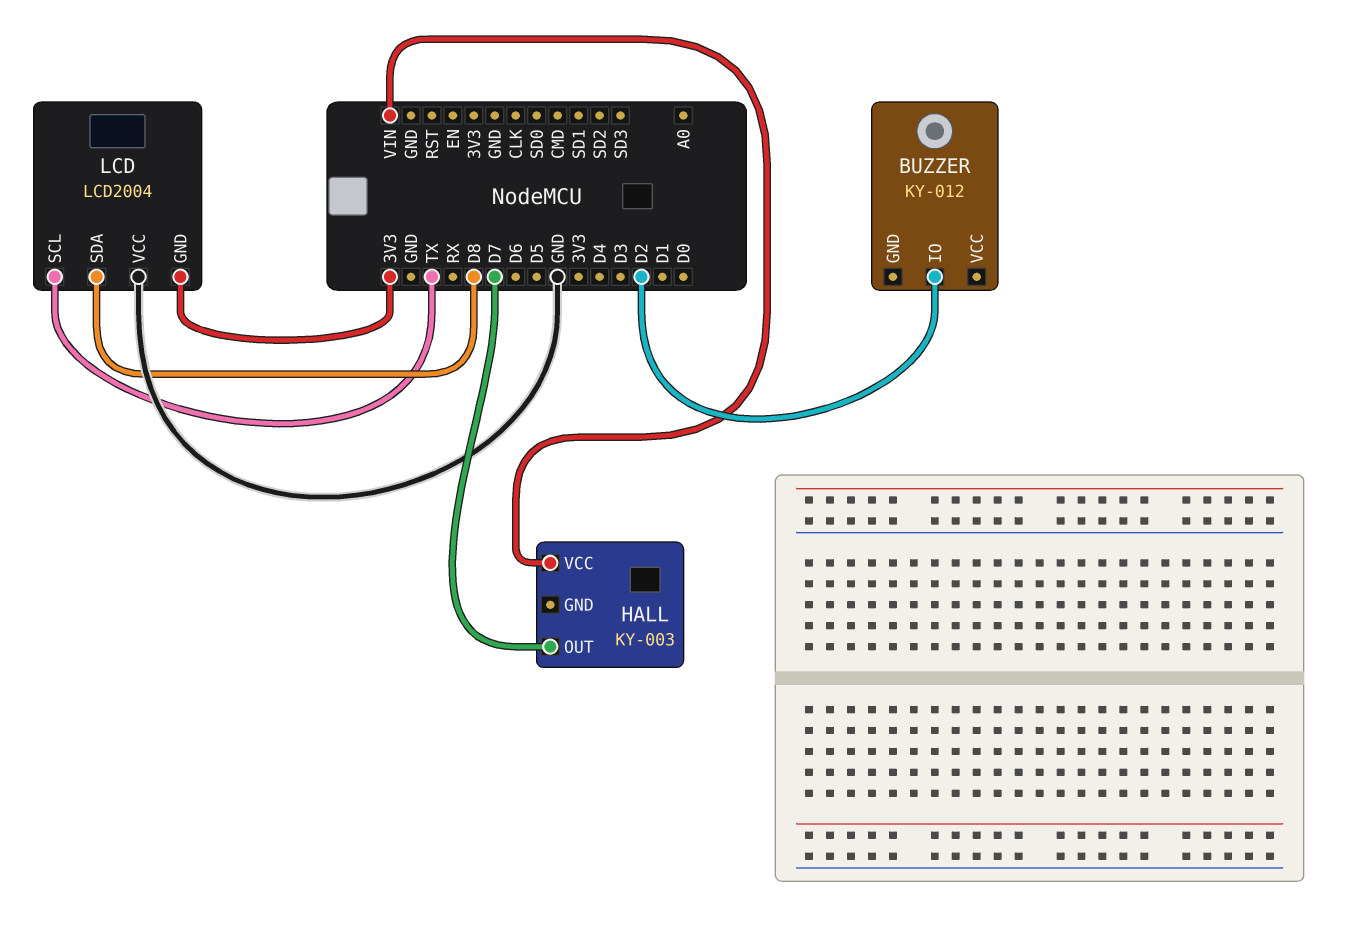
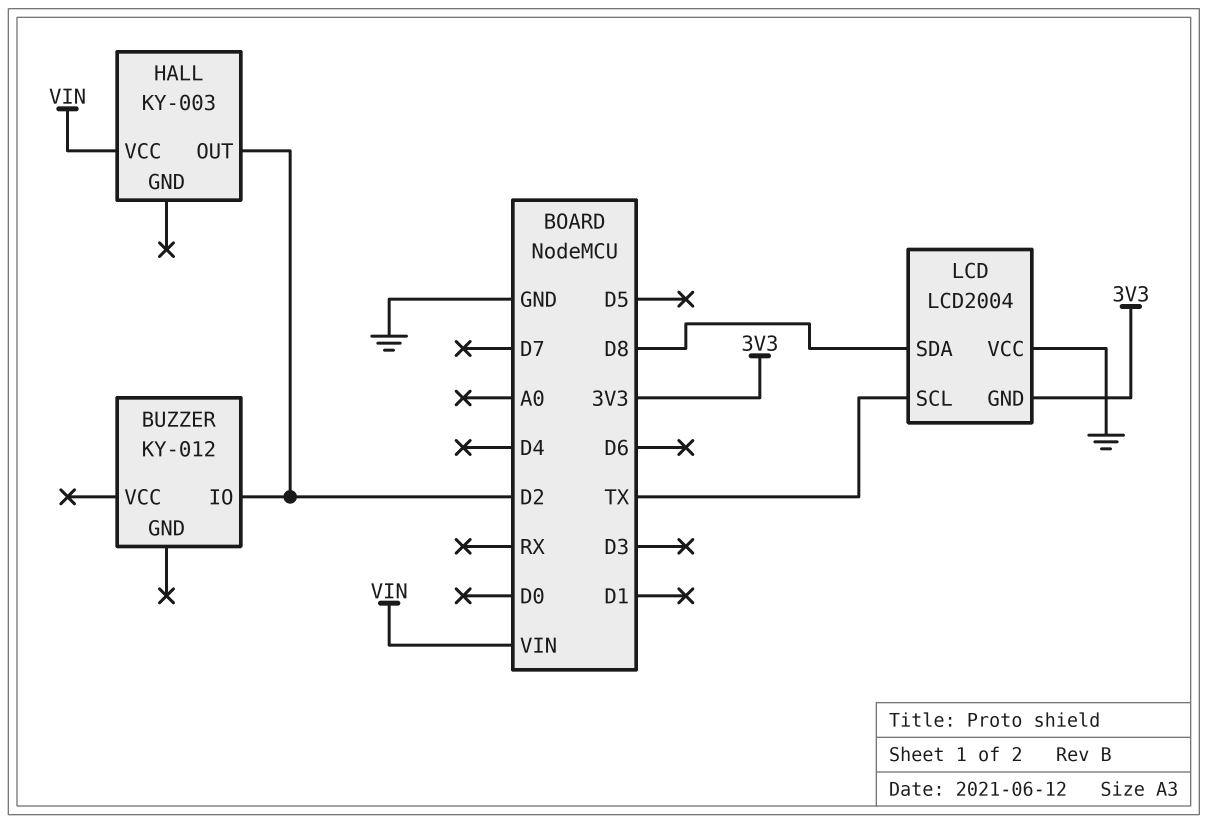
HALL pin OUT: D7 -> D2

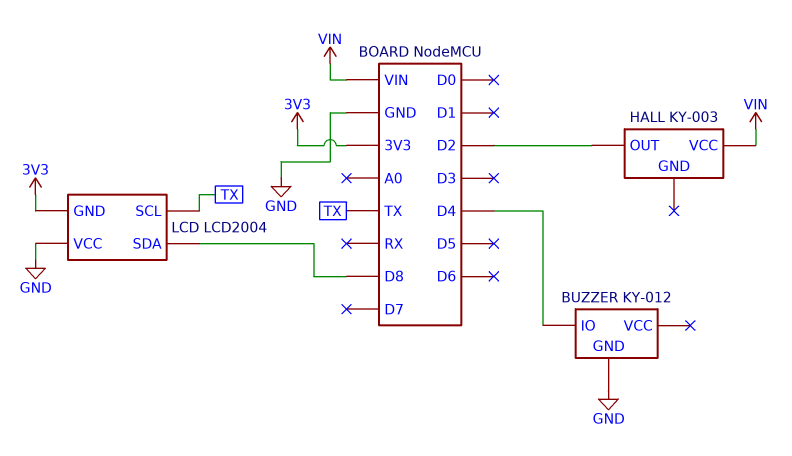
BUZZER pin GND: none -> GND
BUZZER pin IO: D2 -> D4

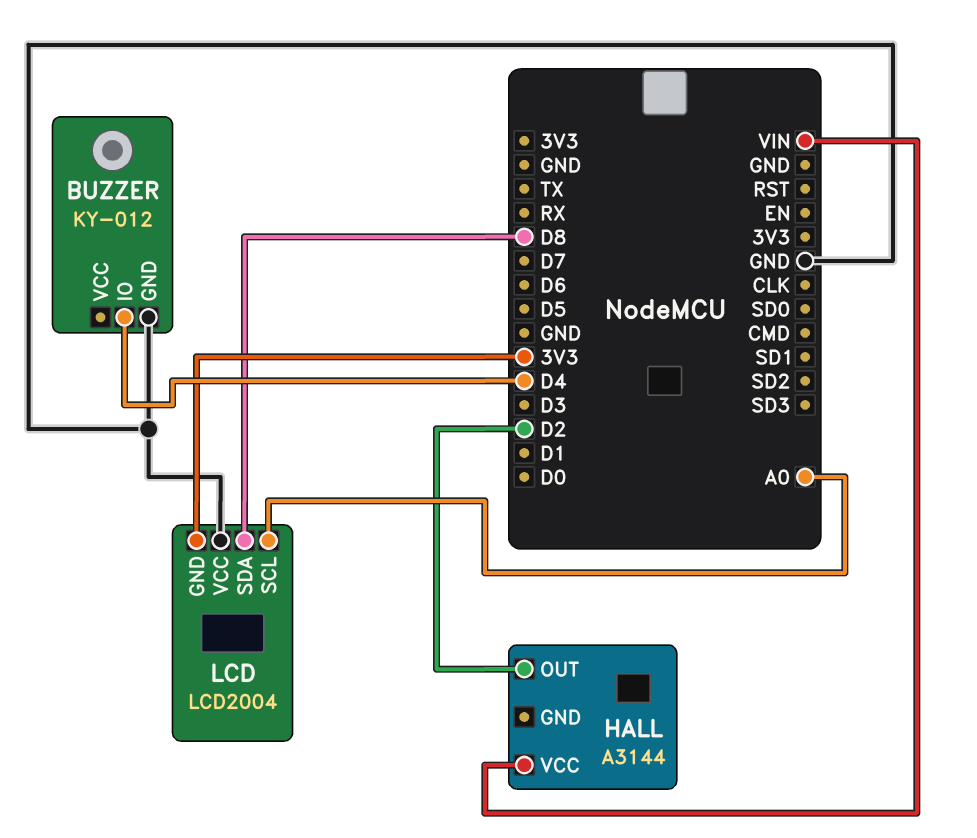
HALL: KY-003 -> A3144
LCD pin SCL: TX -> A0

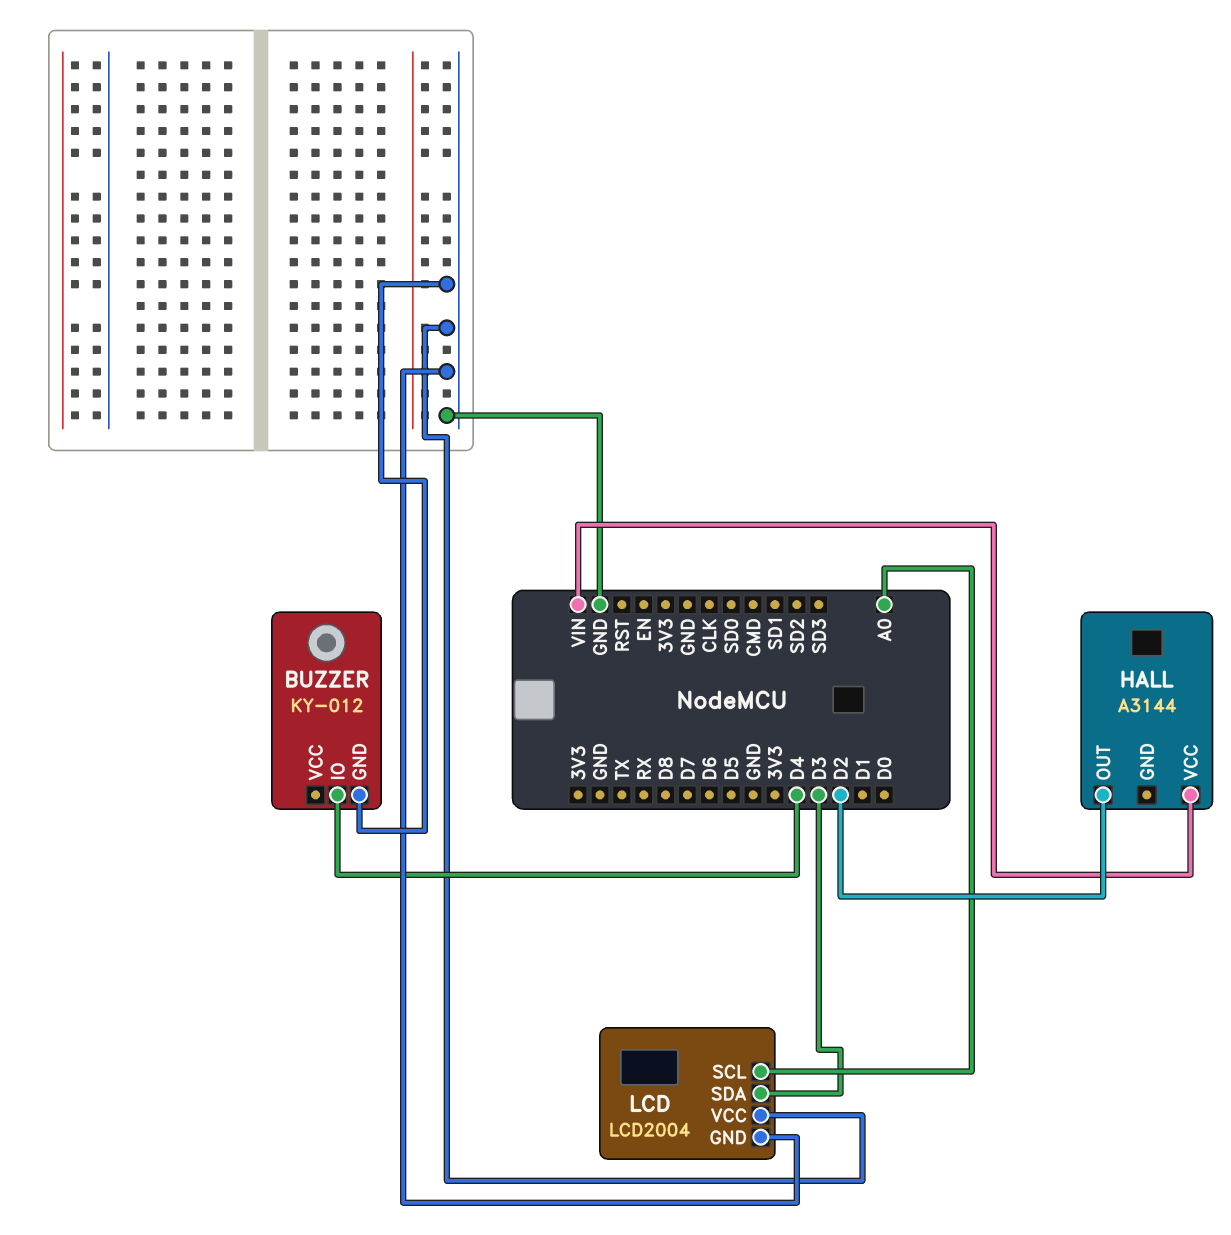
LCD pin GND: 3V3 -> GND
LCD pin SDA: D8 -> D3

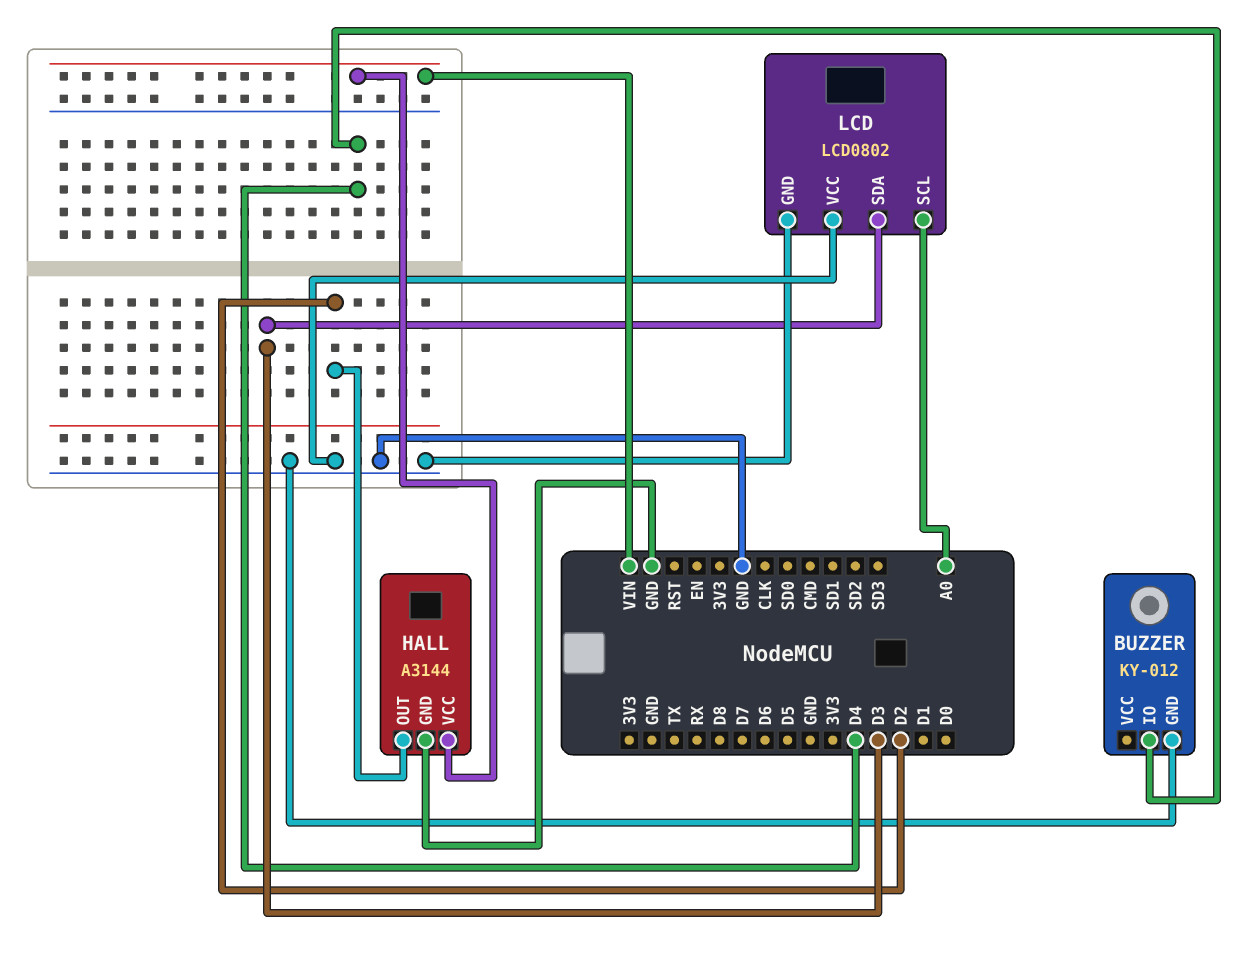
HALL pin GND: none -> GND
LCD: LCD2004 -> LCD0802

